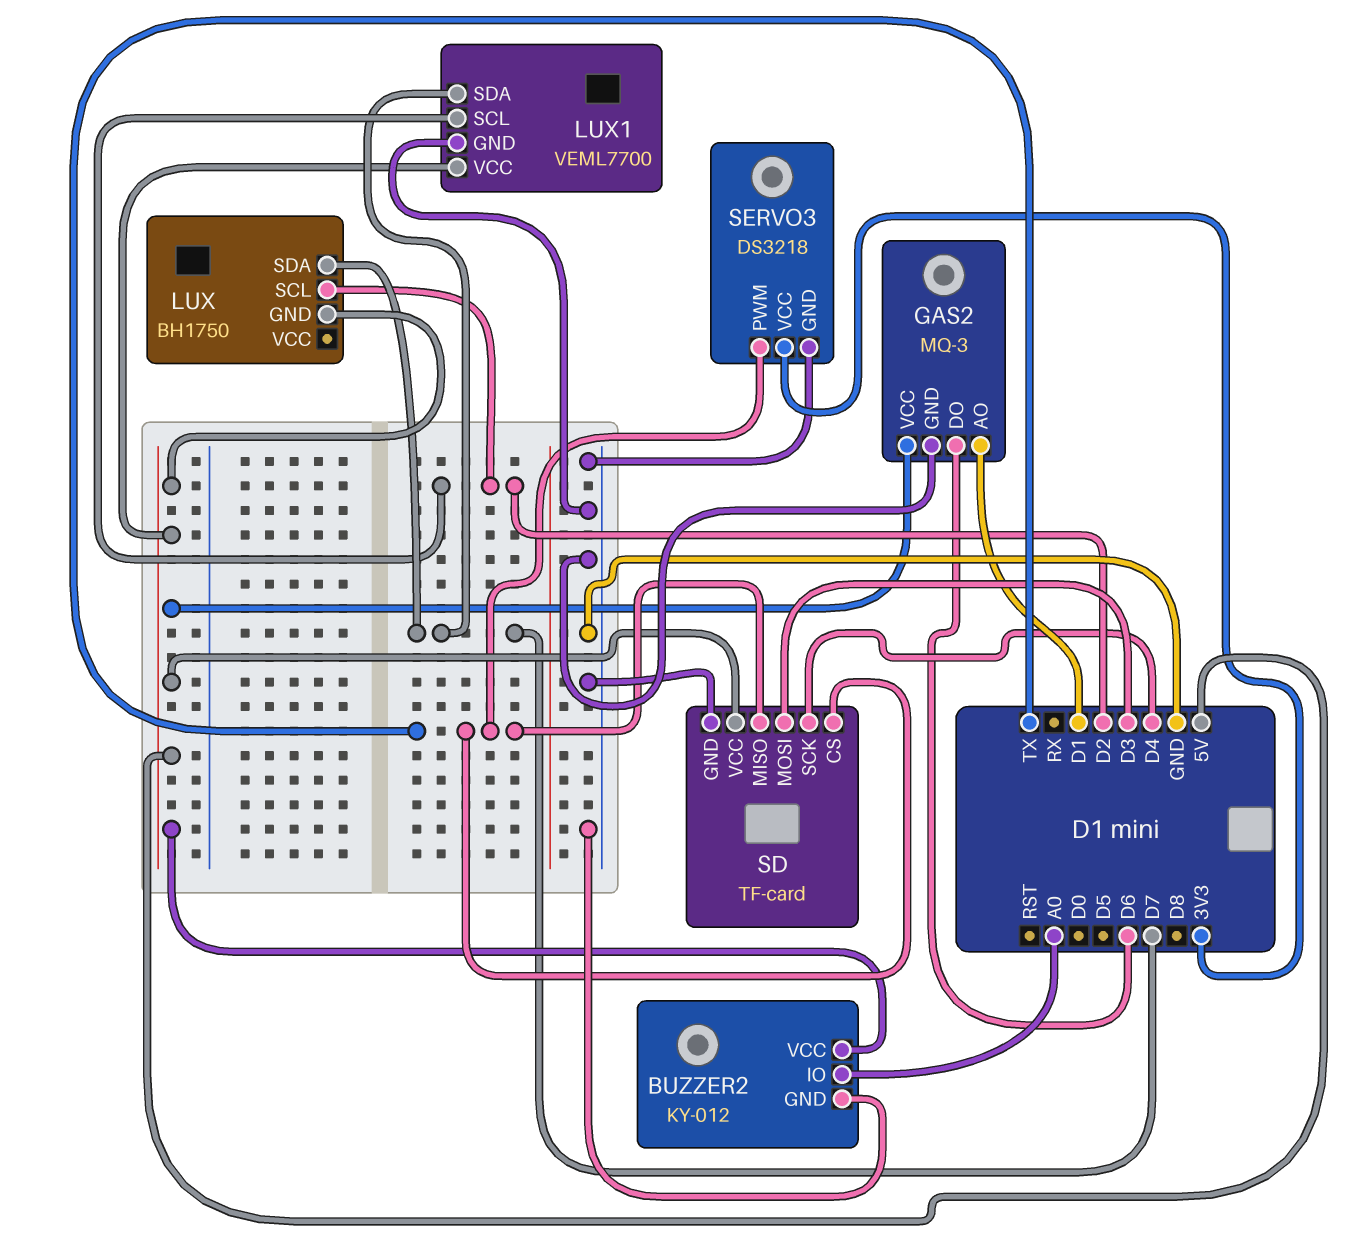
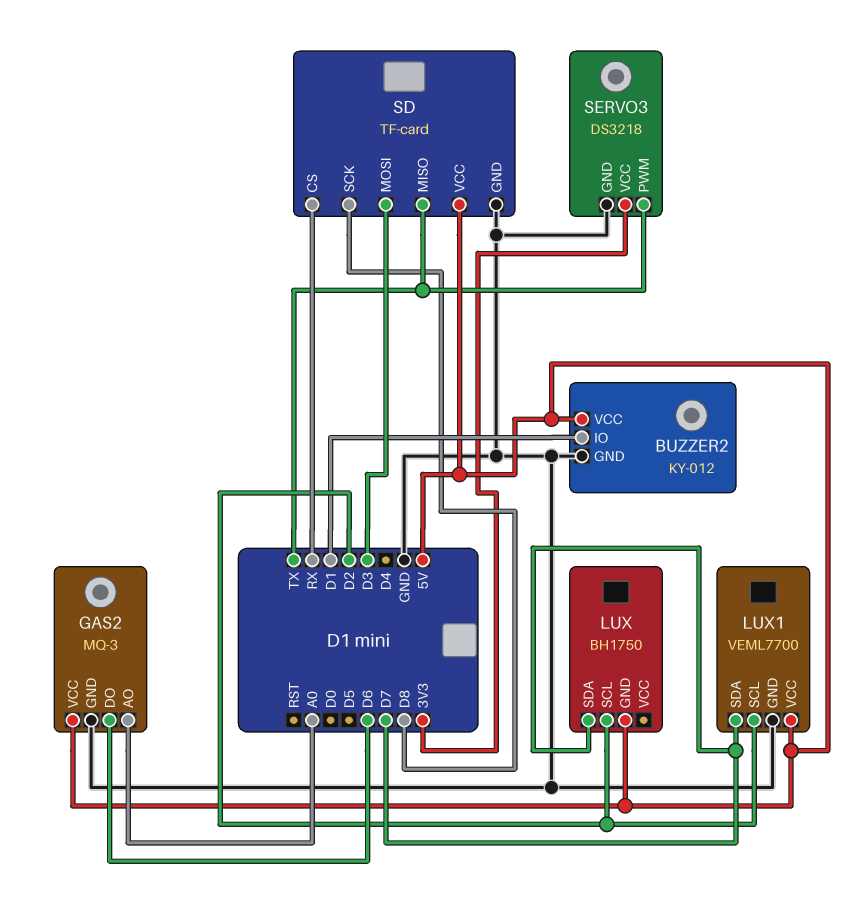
BUZZER2 pin IO: A0 -> D1
GAS2 pin AO: D1 -> A0
SD pin CS: TX -> RX
SD pin SCK: D4 -> D8

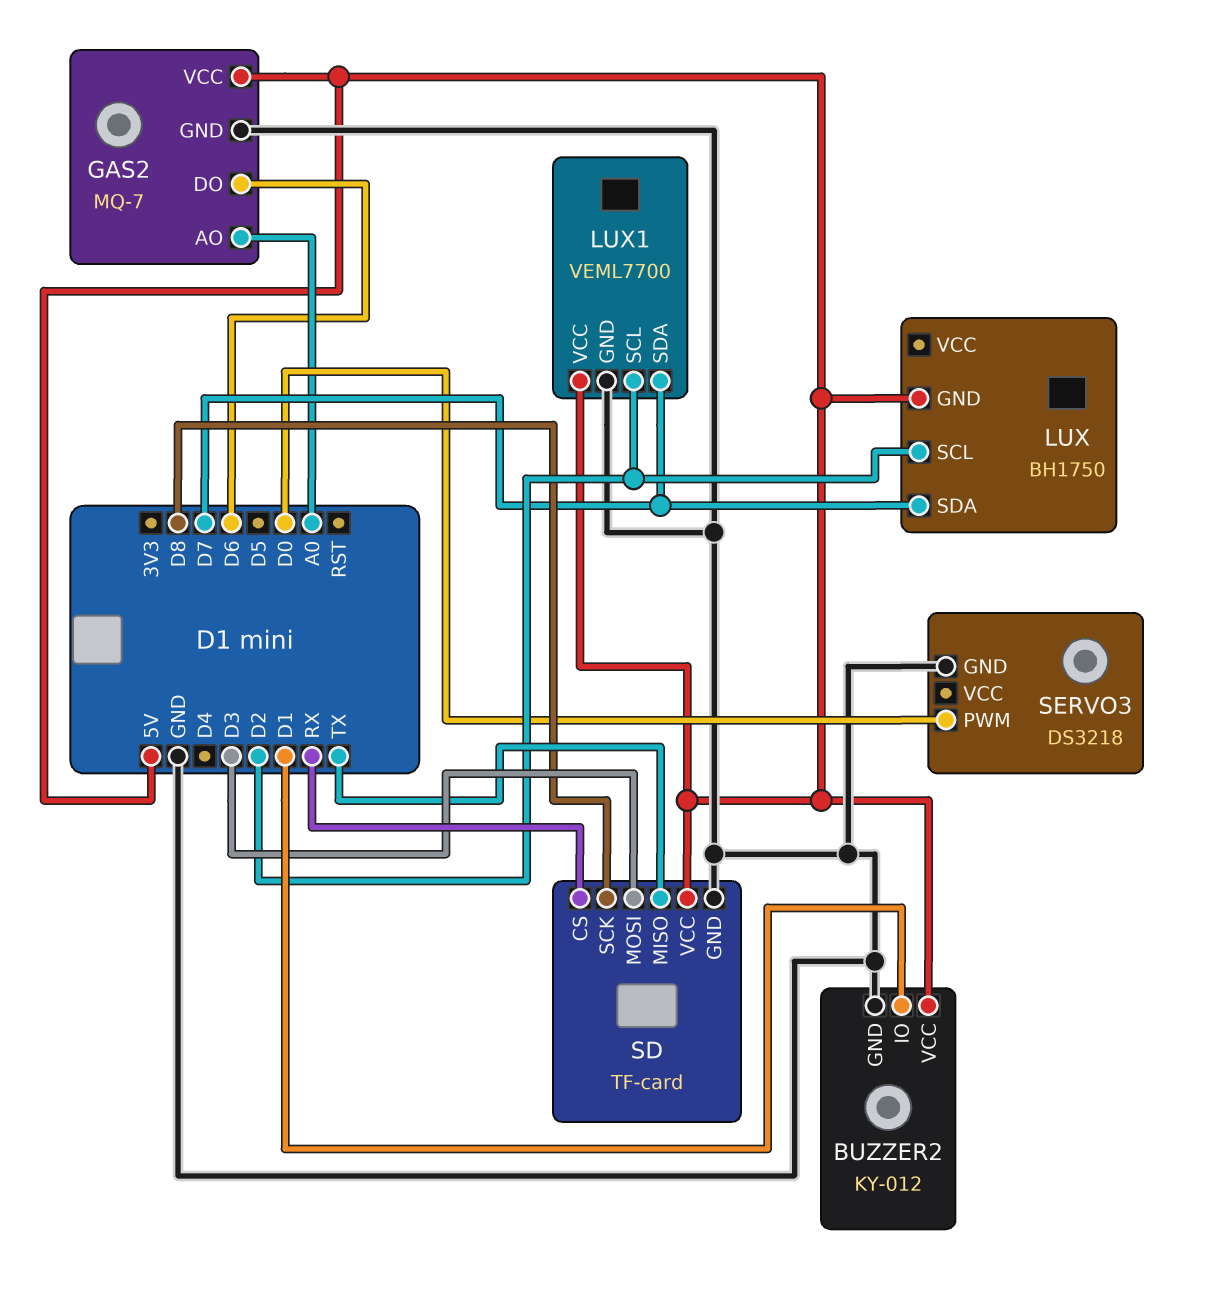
GAS2: MQ-3 -> MQ-7
SERVO3 pin PWM: TX -> D0
SERVO3 pin VCC: 3V3 -> none

